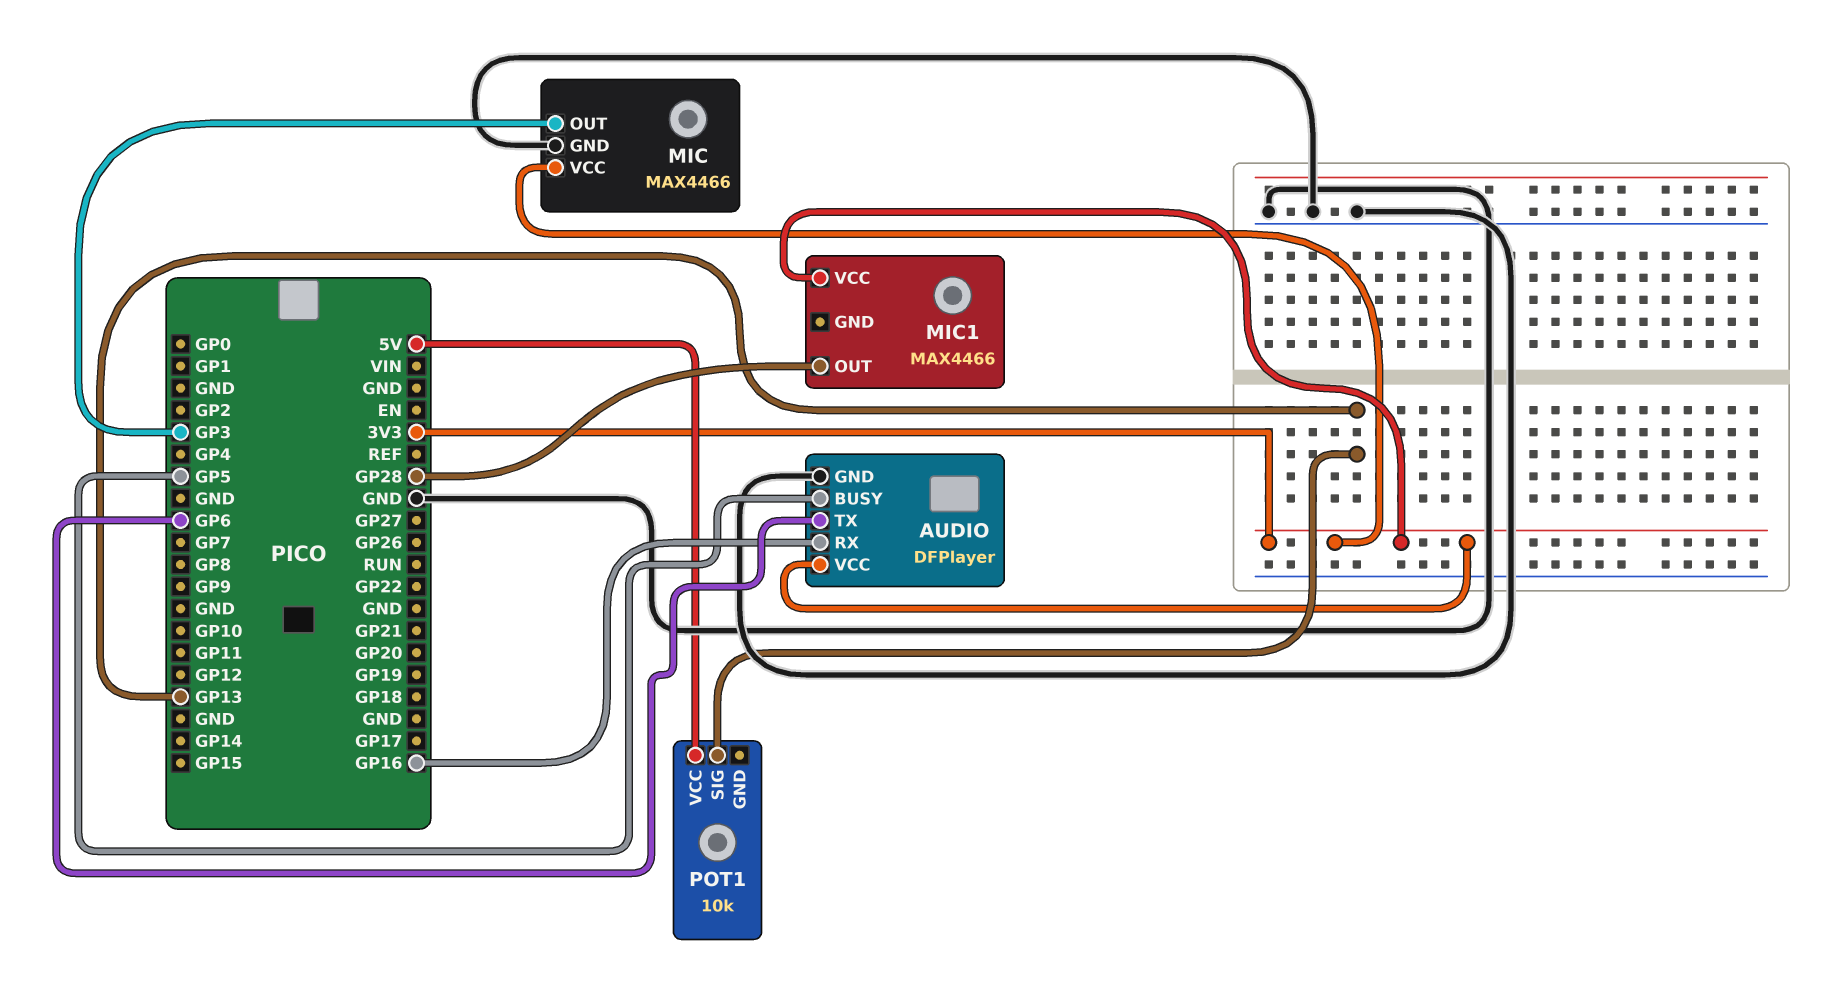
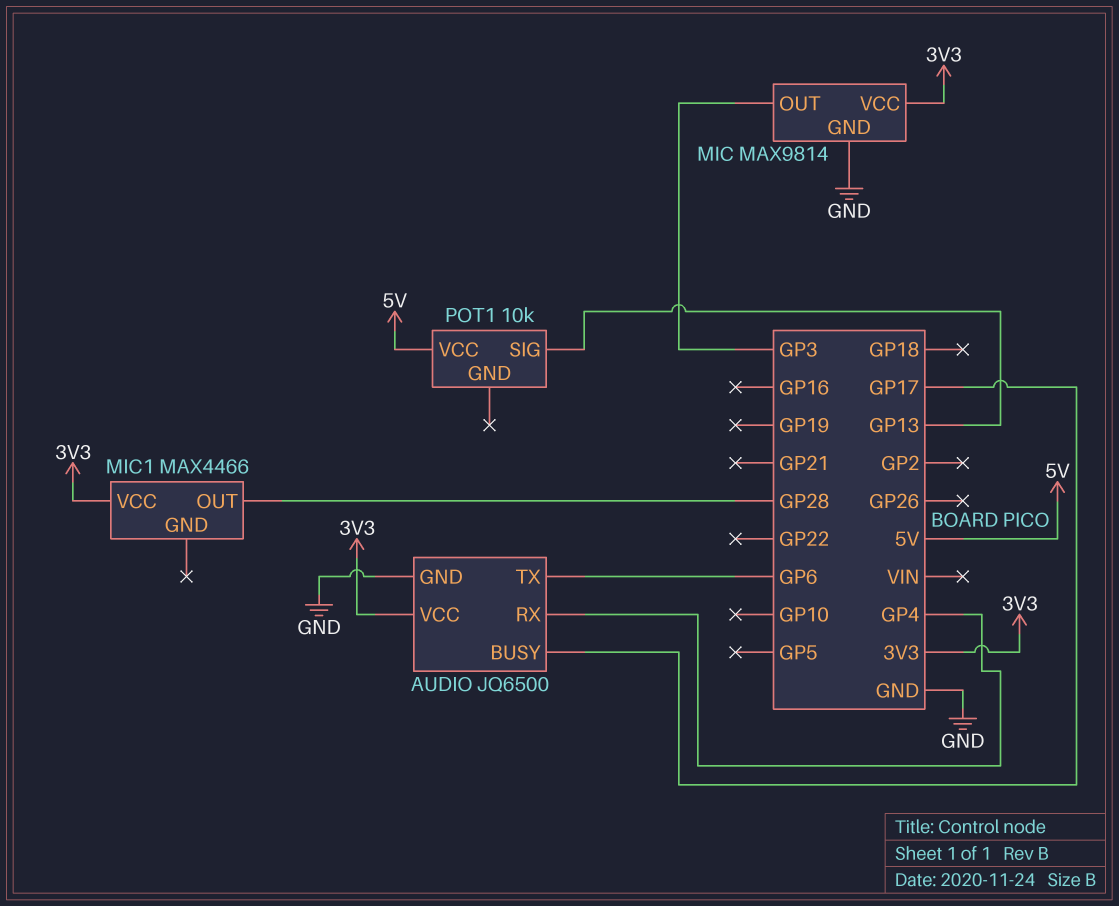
AUDIO: DFPlayer -> JQ6500
AUDIO pin BUSY: GP5 -> GP17
AUDIO pin RX: GP16 -> GP4
MIC: MAX4466 -> MAX9814

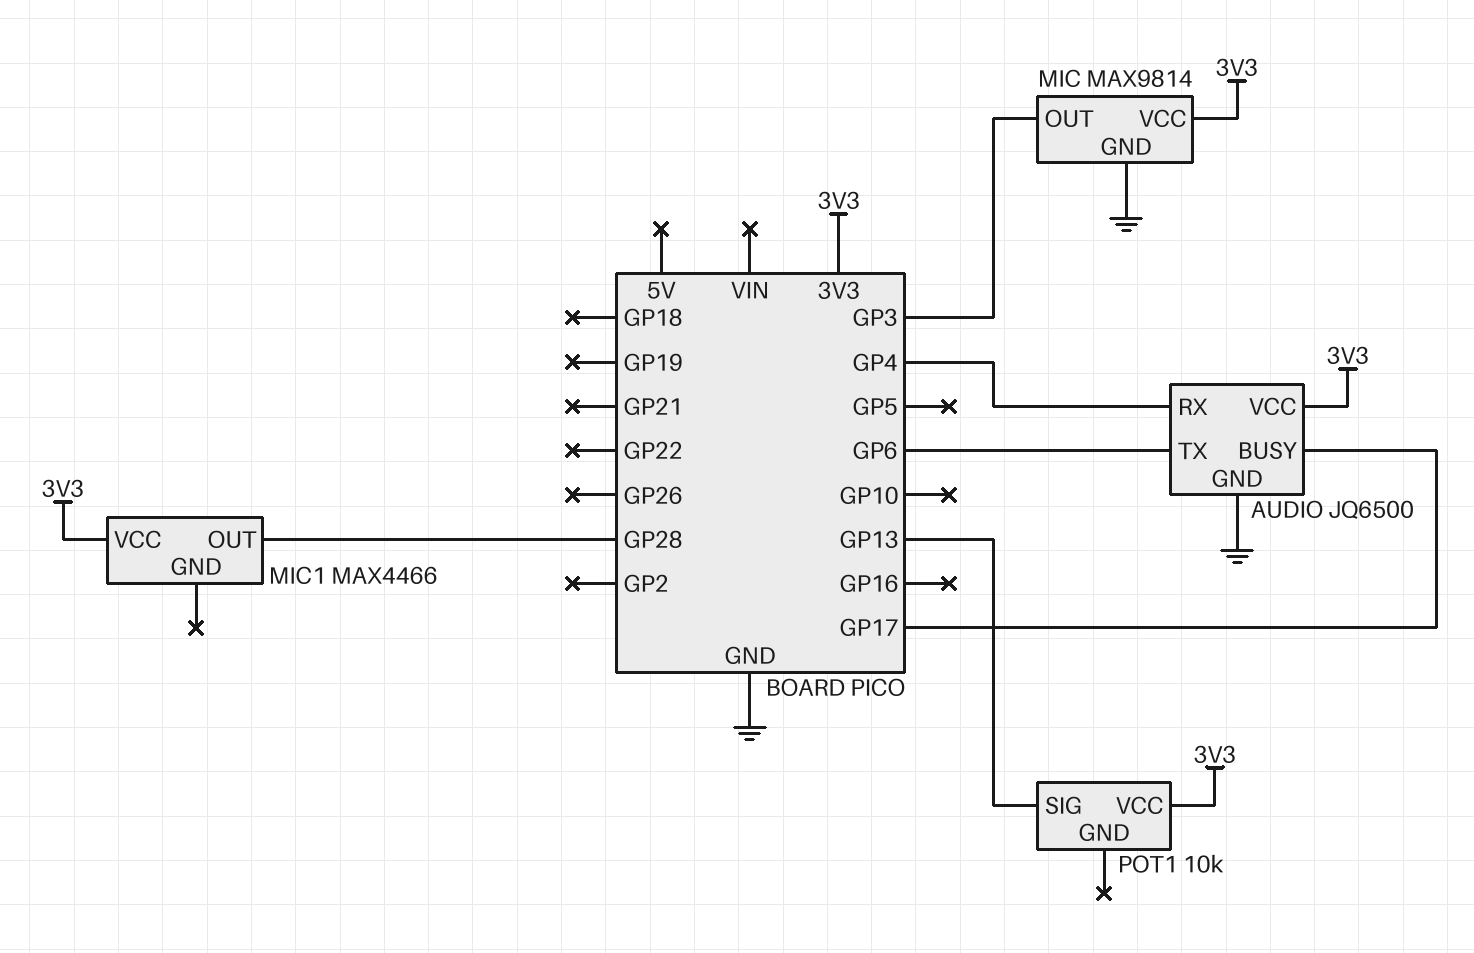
POT1 pin VCC: 5V -> 3V3

